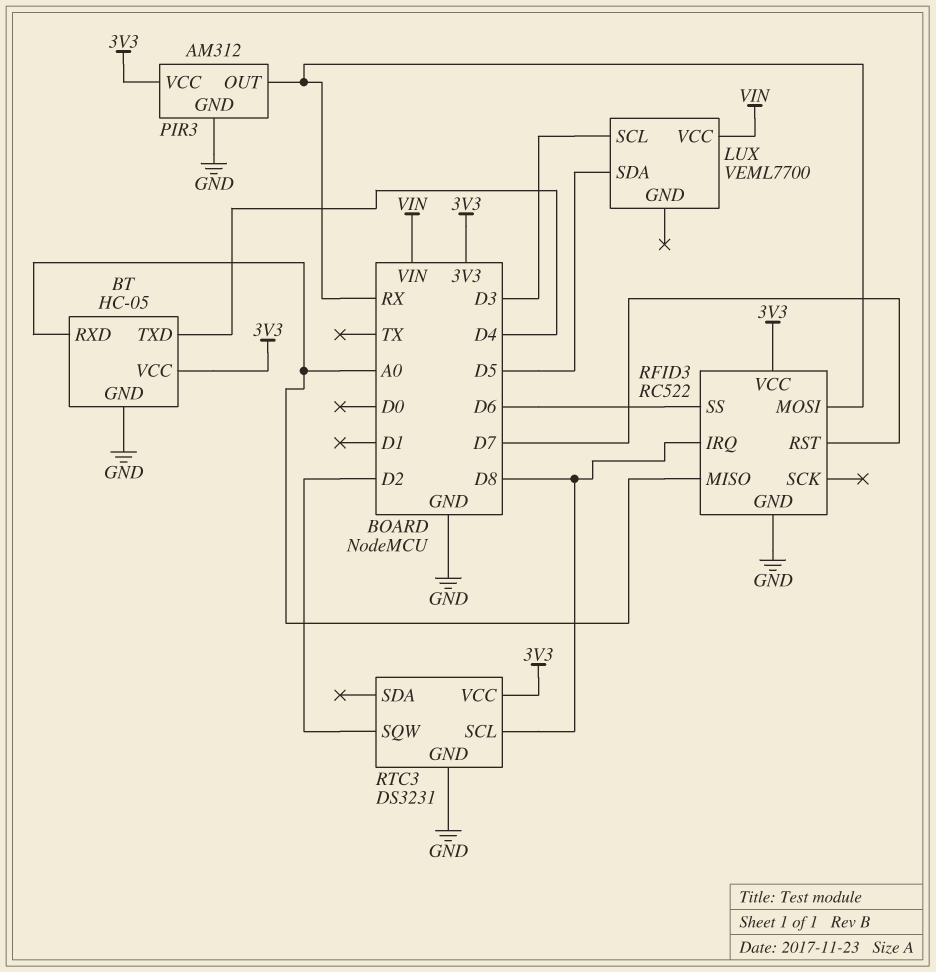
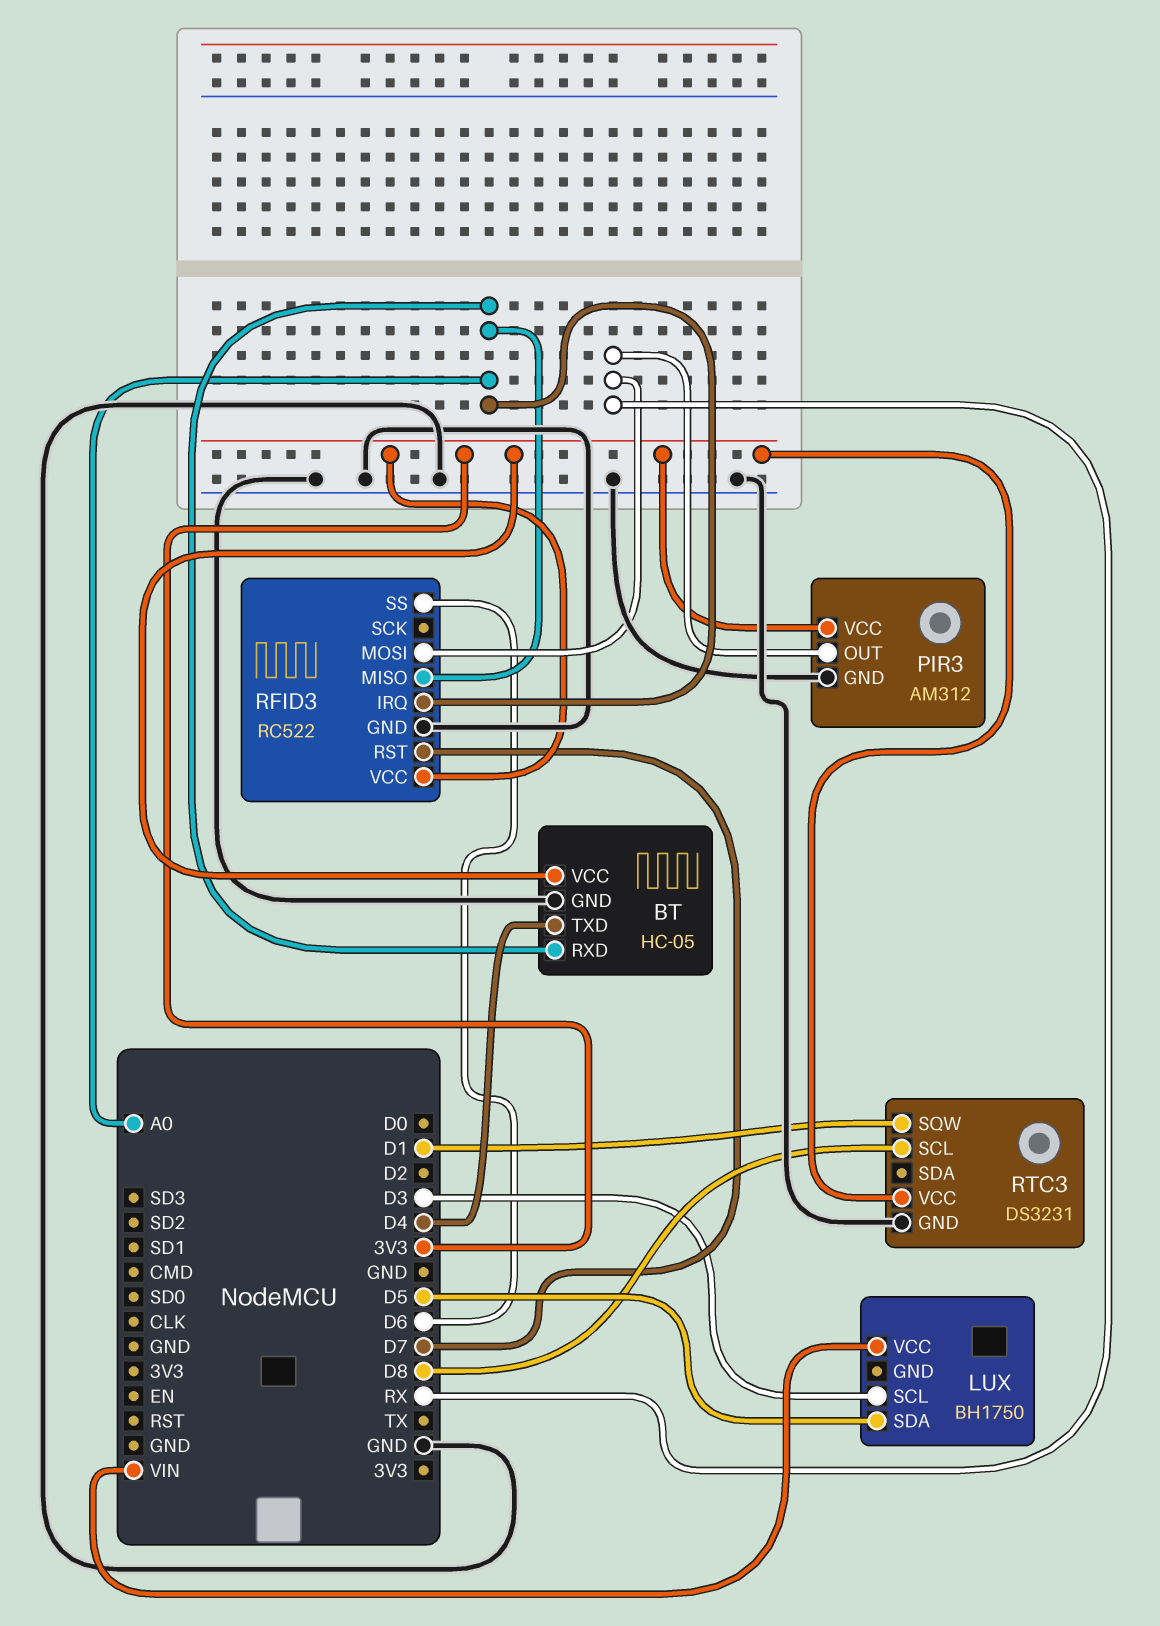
LUX: VEML7700 -> BH1750
RFID3 pin IRQ: D8 -> A0
RTC3 pin SQW: D2 -> D1

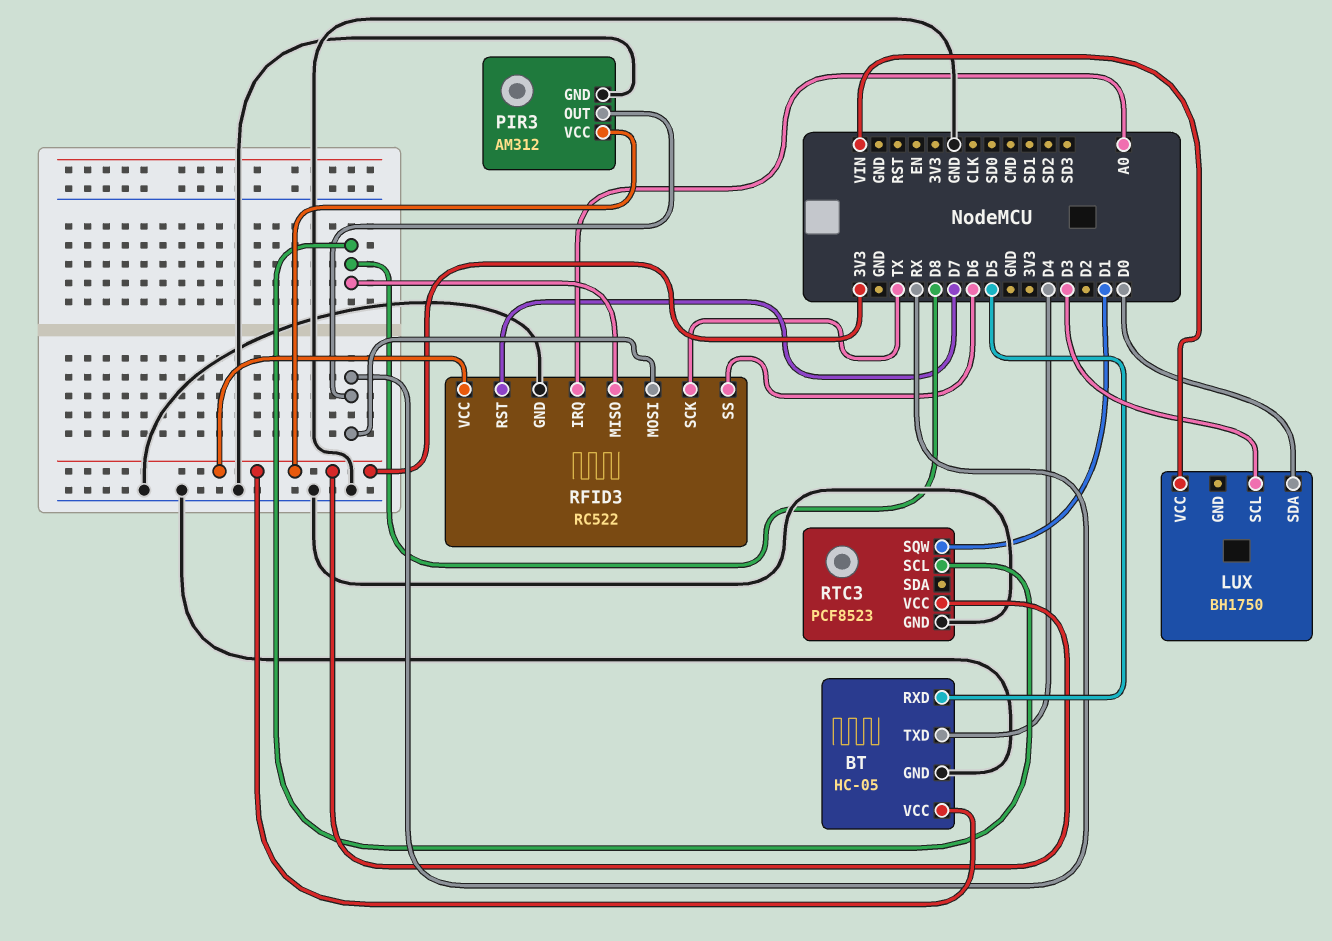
BT pin RXD: A0 -> D5
LUX pin SDA: D5 -> D0
RFID3 pin MISO: A0 -> D8
RFID3 pin SCK: none -> TX
RTC3: DS3231 -> PCF8523

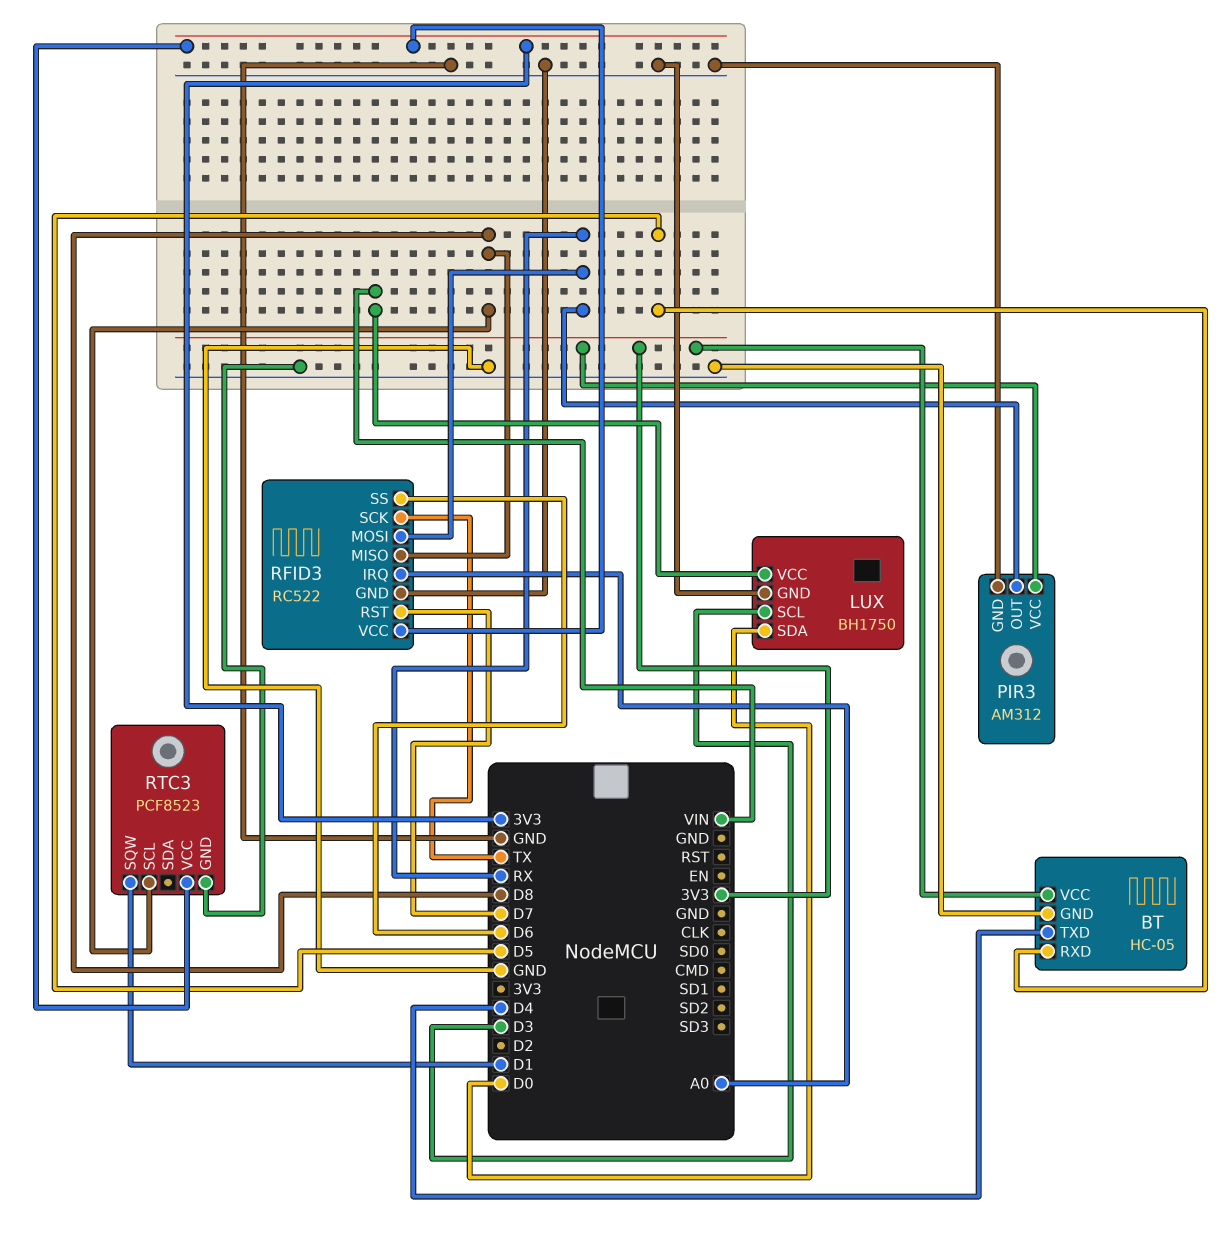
LUX pin GND: none -> GND

